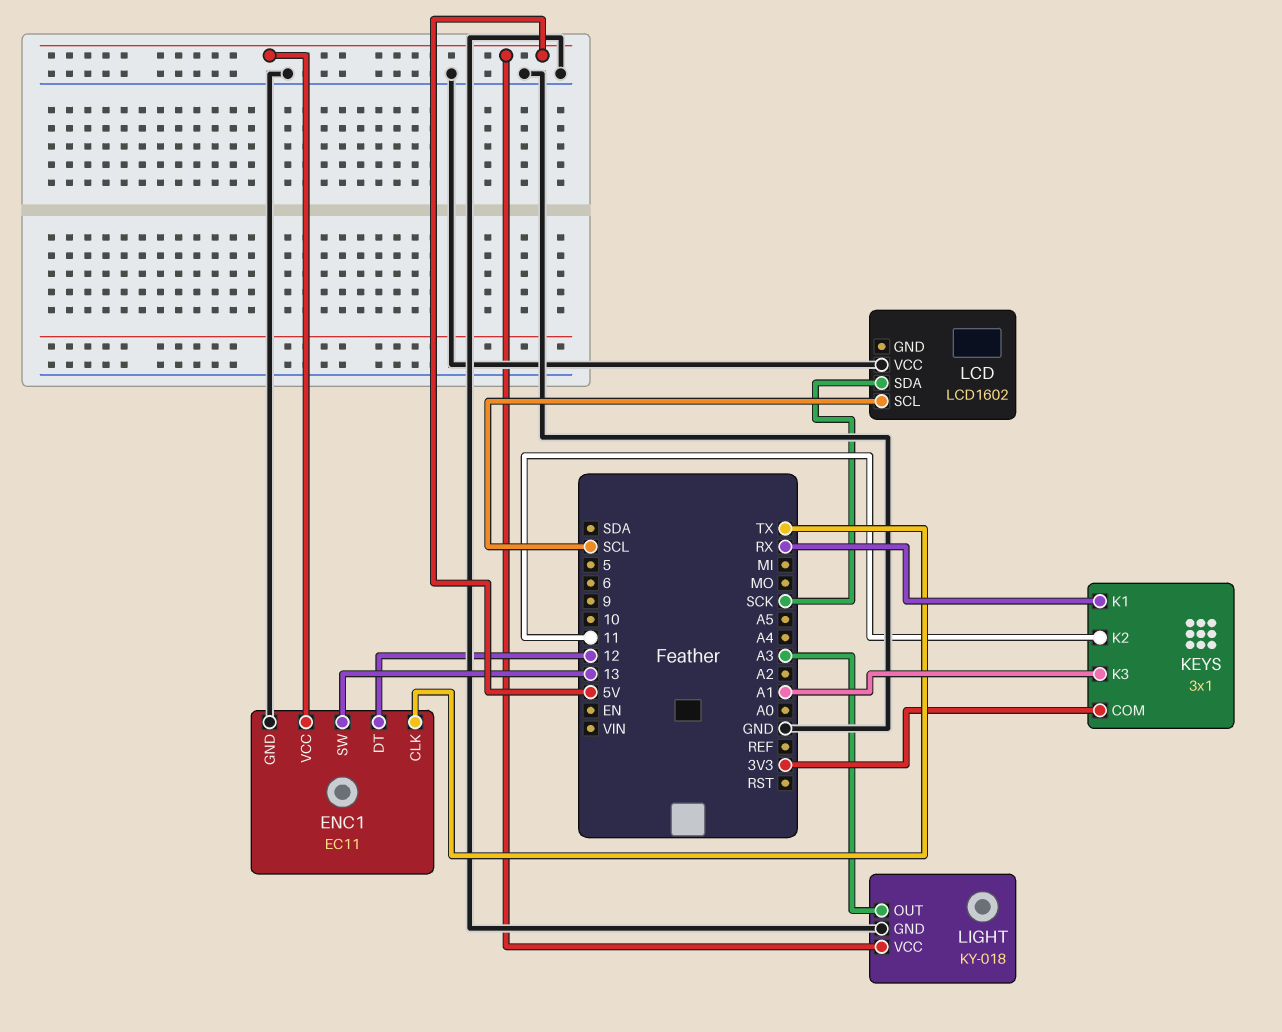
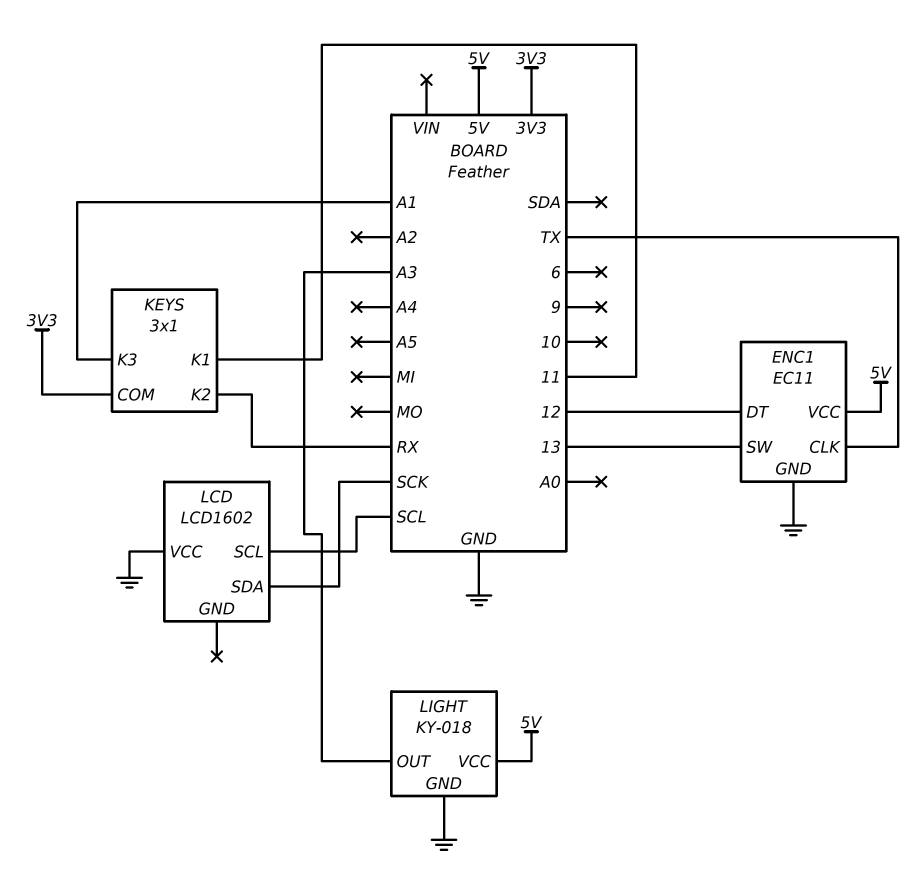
KEYS pin K1: RX -> 11
KEYS pin K2: 11 -> RX

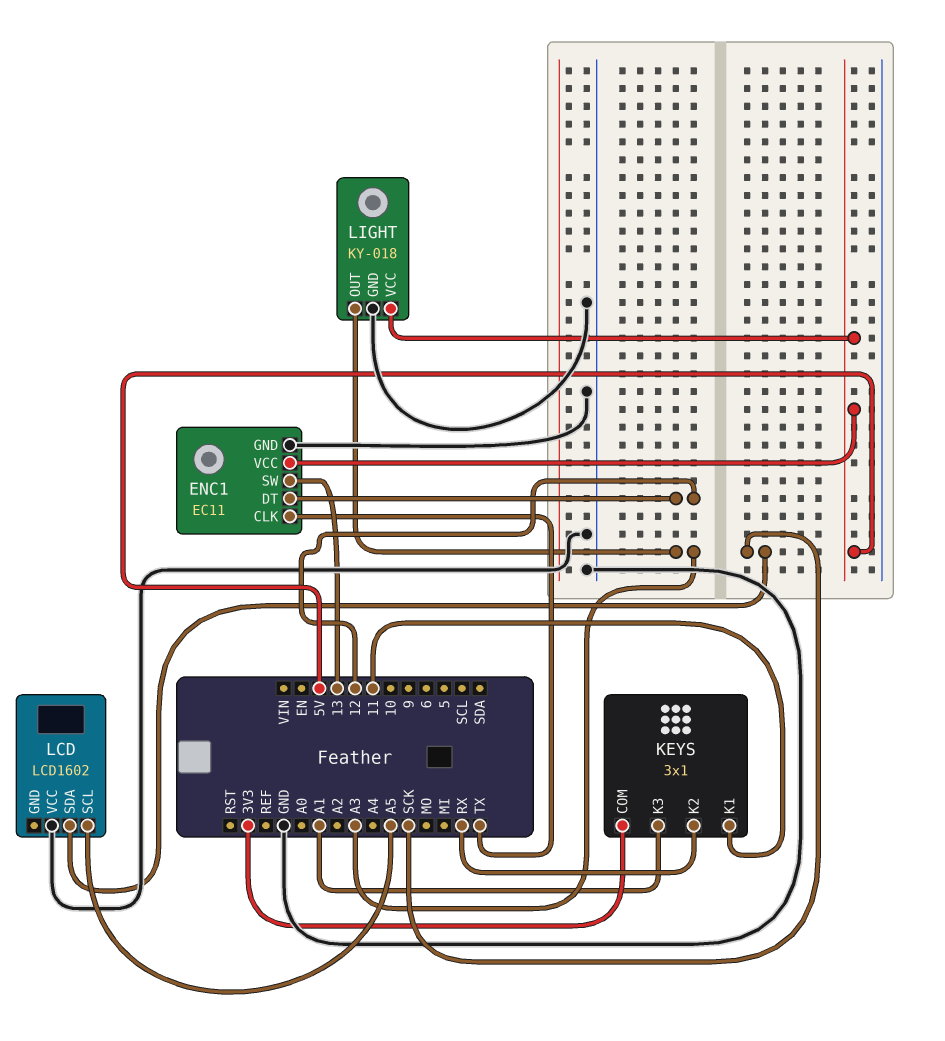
LCD pin SCL: SCL -> A5

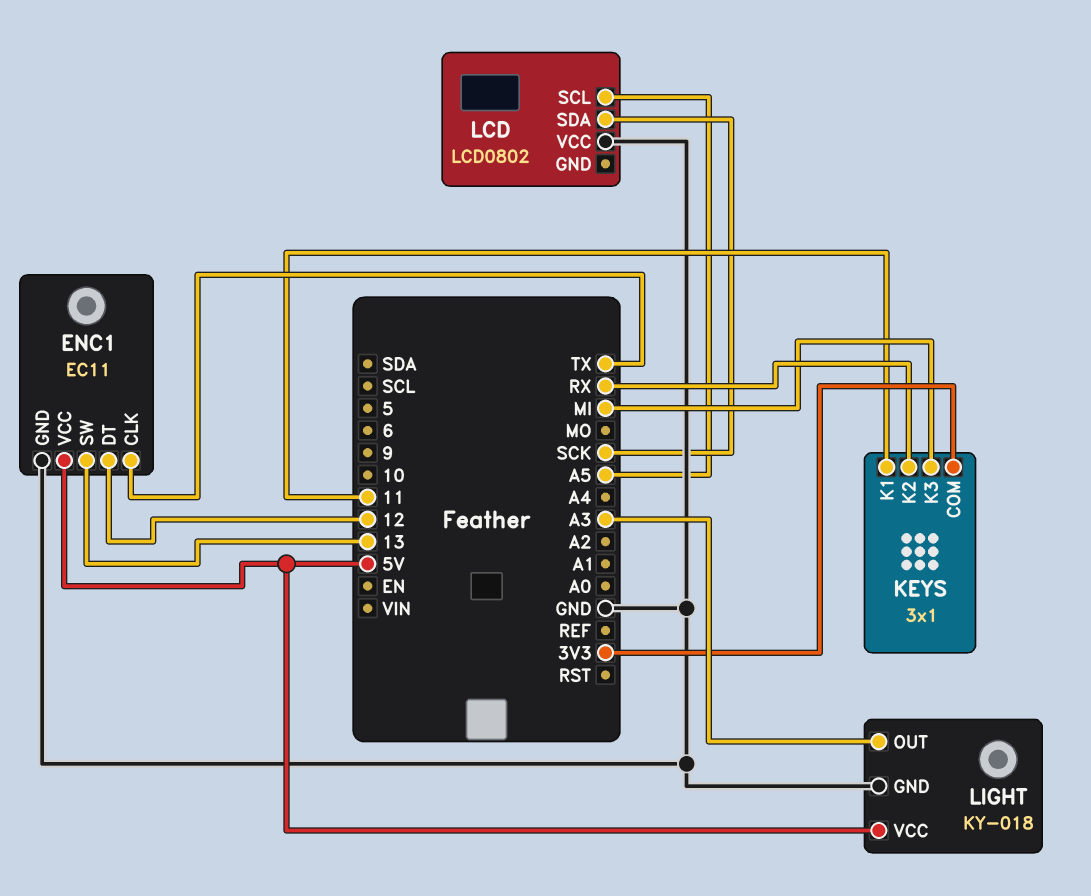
KEYS pin K3: A1 -> MI
LCD: LCD1602 -> LCD0802

